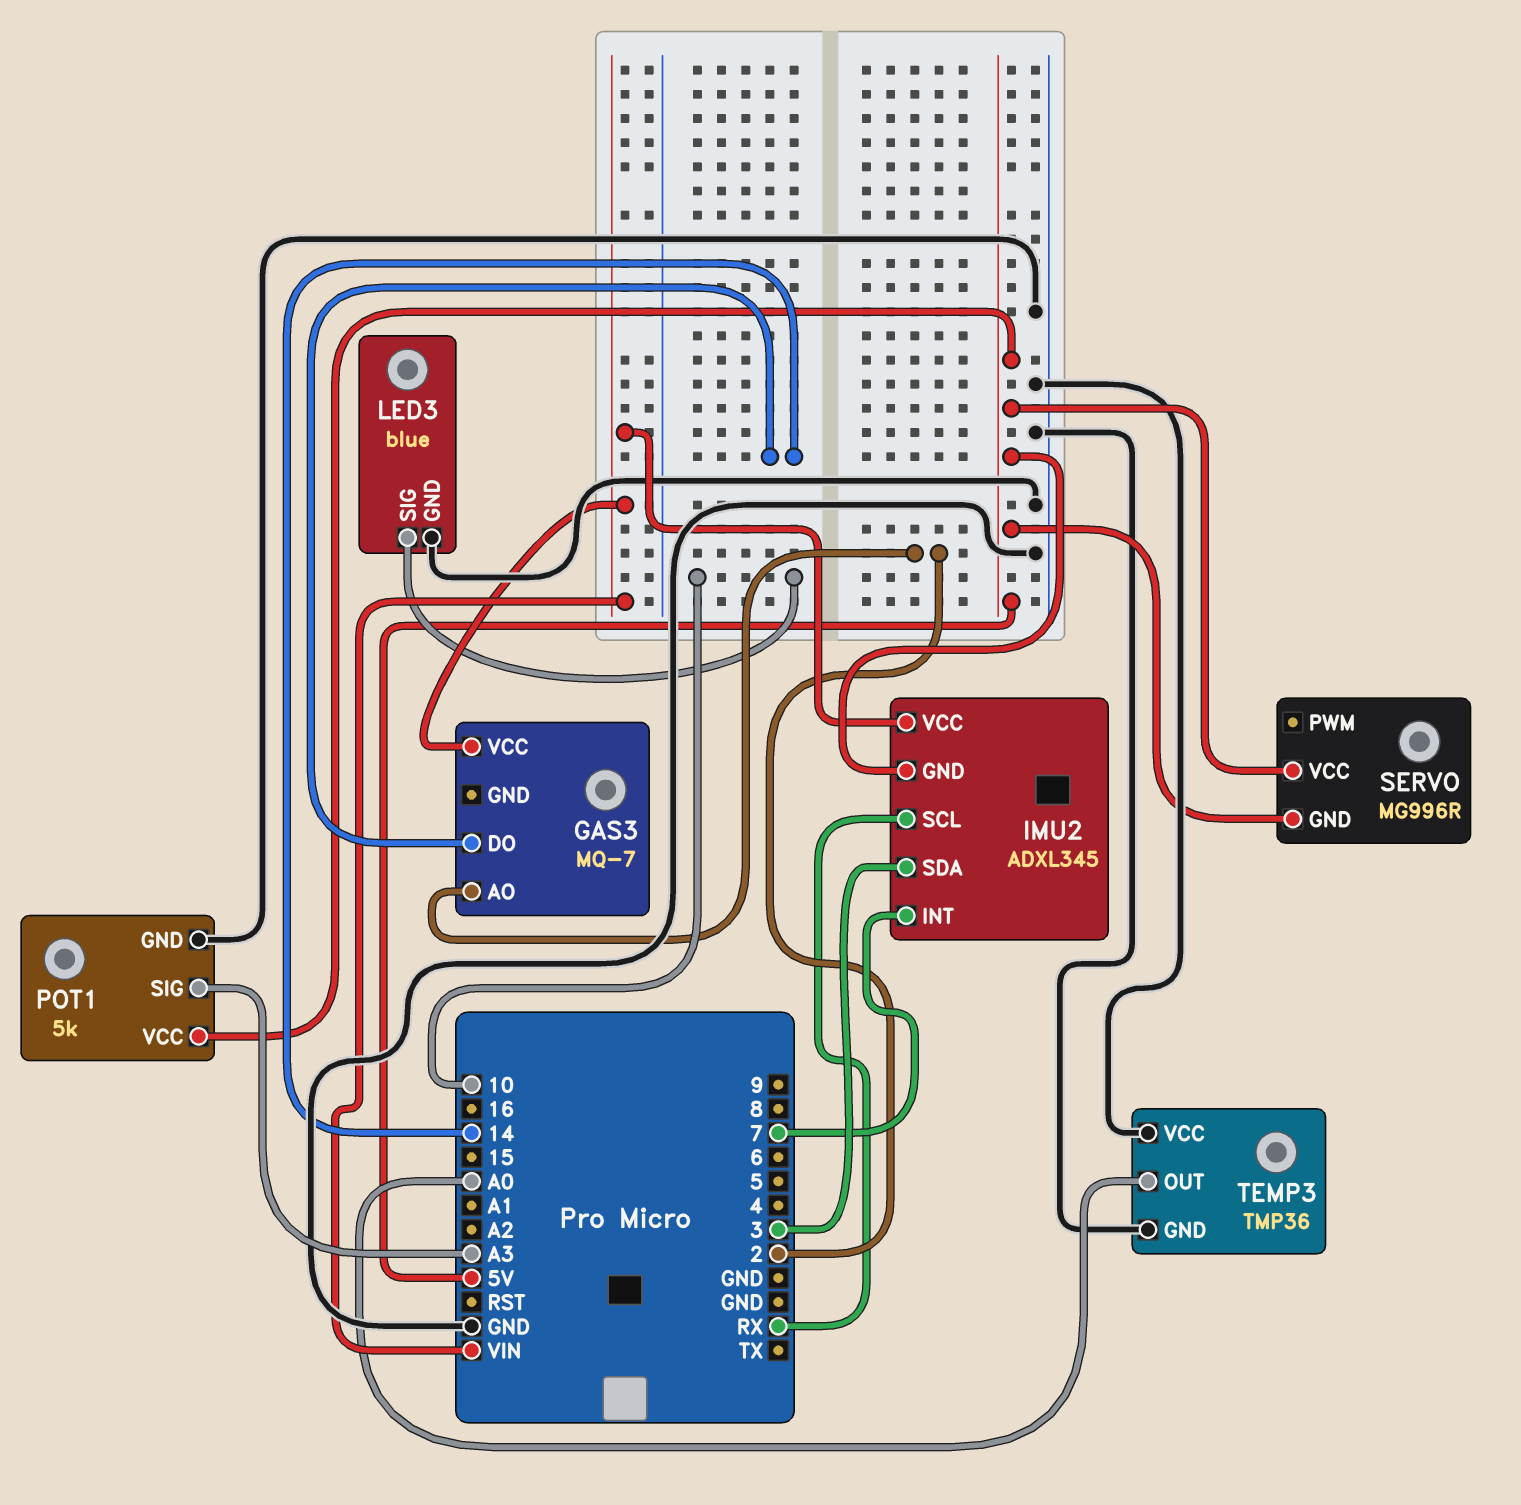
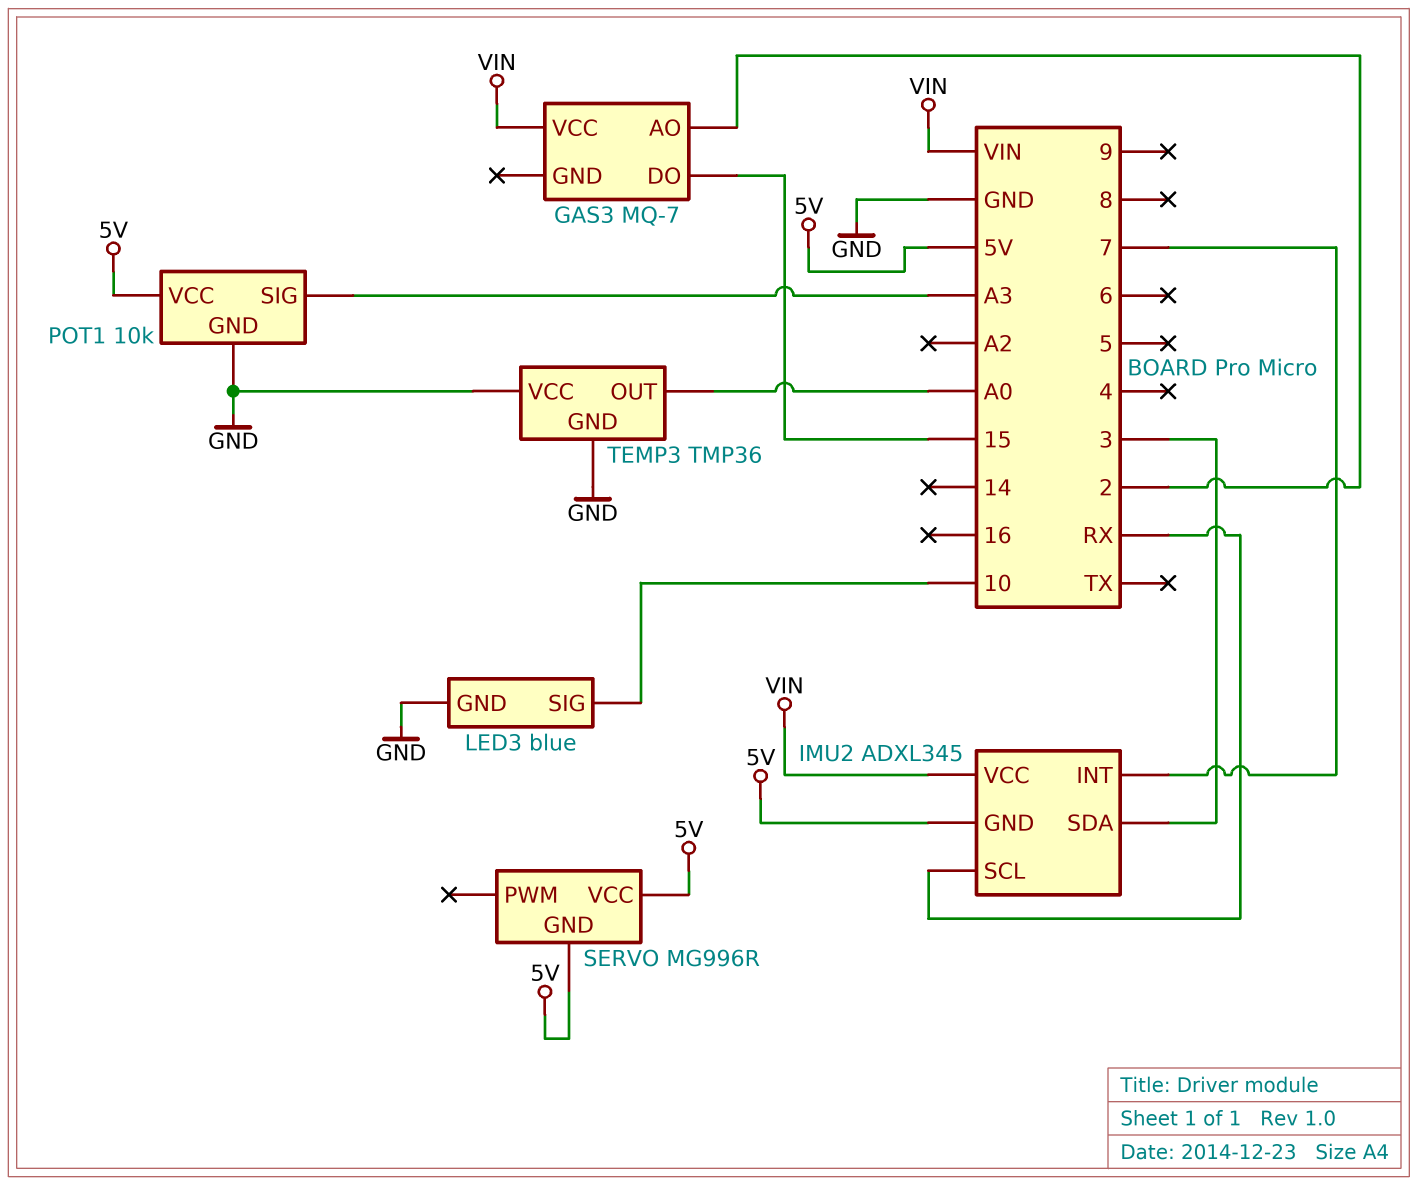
GAS3 pin DO: 14 -> 15
POT1: 5k -> 10k

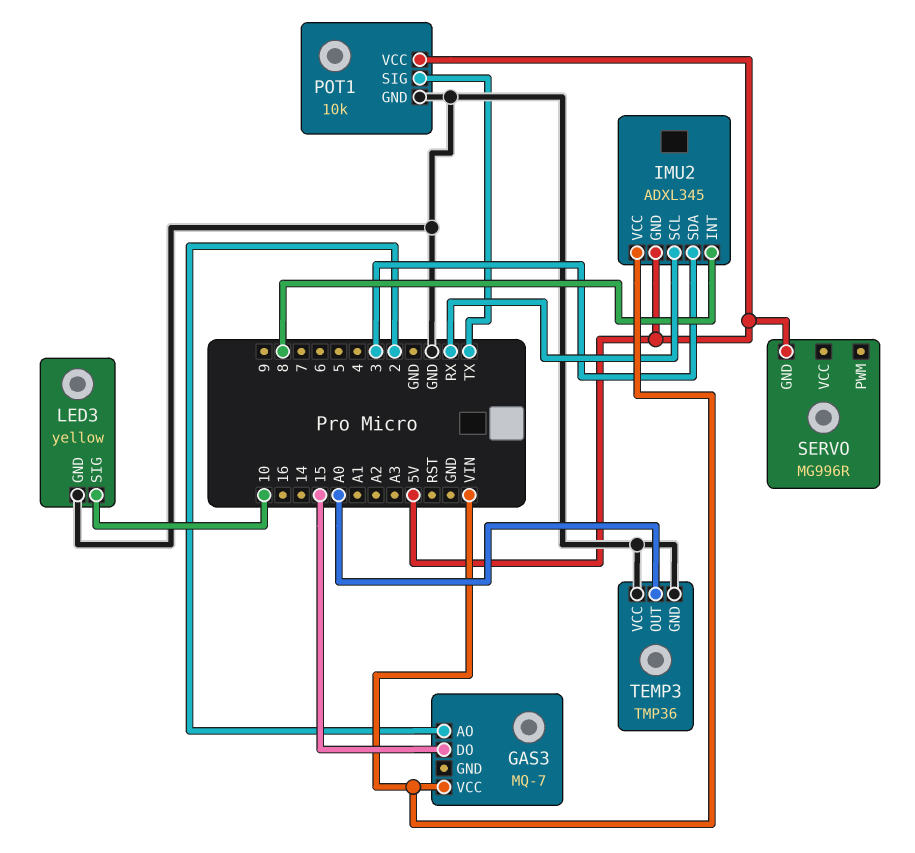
IMU2 pin INT: 7 -> 8
LED3: blue -> yellow
POT1 pin SIG: A3 -> TX
SERVO pin VCC: 5V -> none

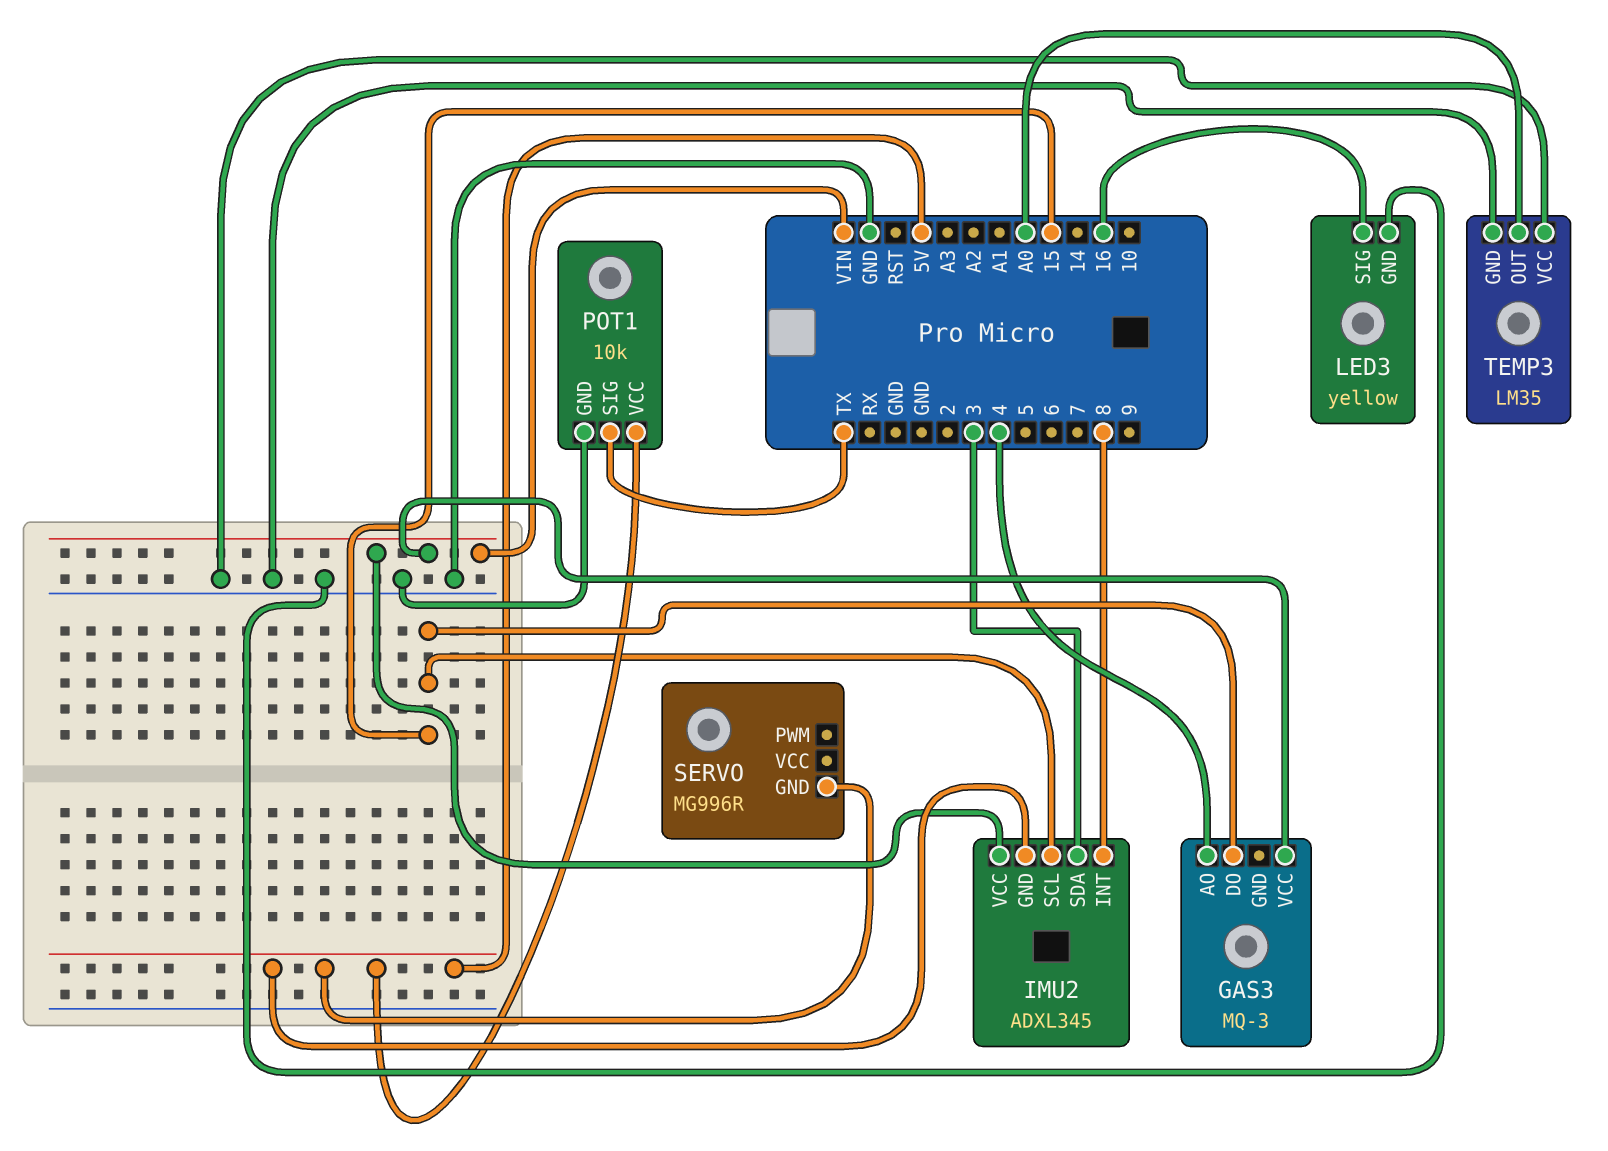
GAS3: MQ-7 -> MQ-3
GAS3 pin AO: 2 -> 4
IMU2 pin SCL: RX -> 15
LED3 pin SIG: 10 -> 16
TEMP3: TMP36 -> LM35

